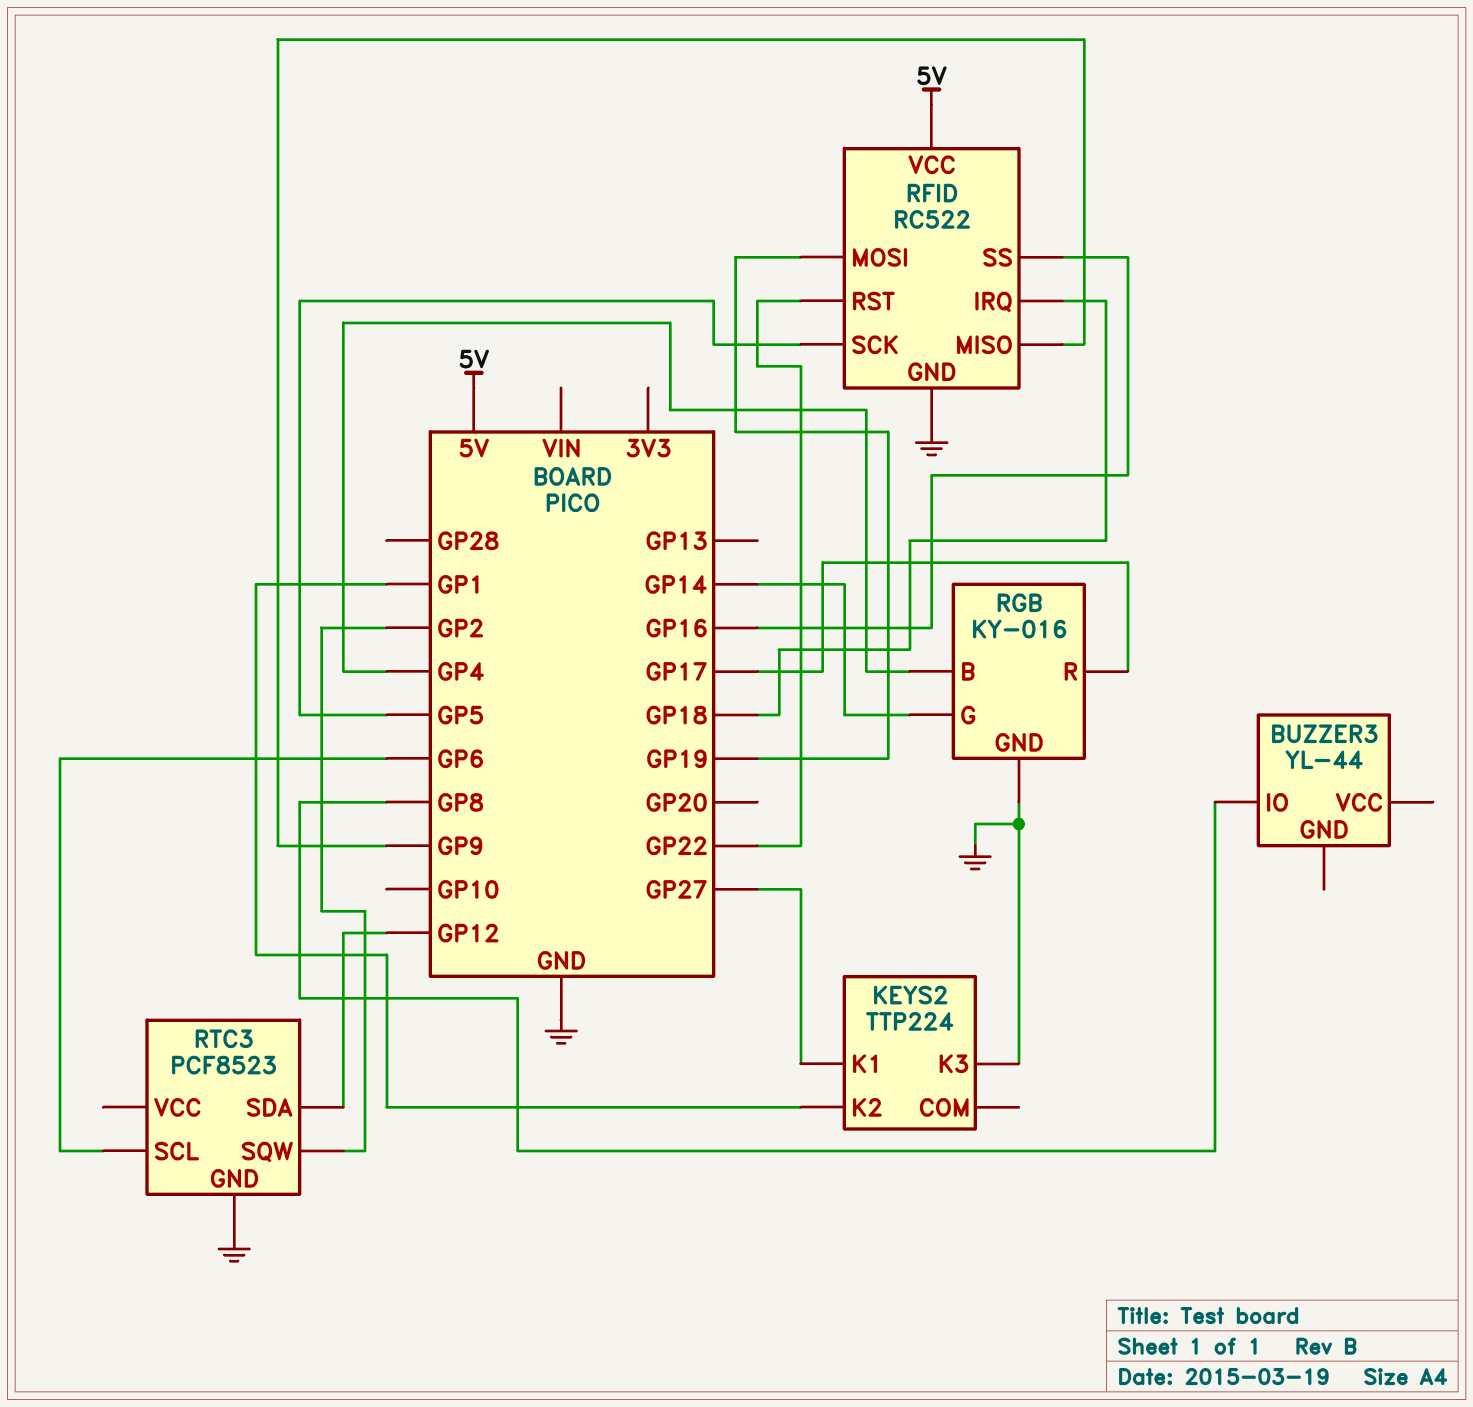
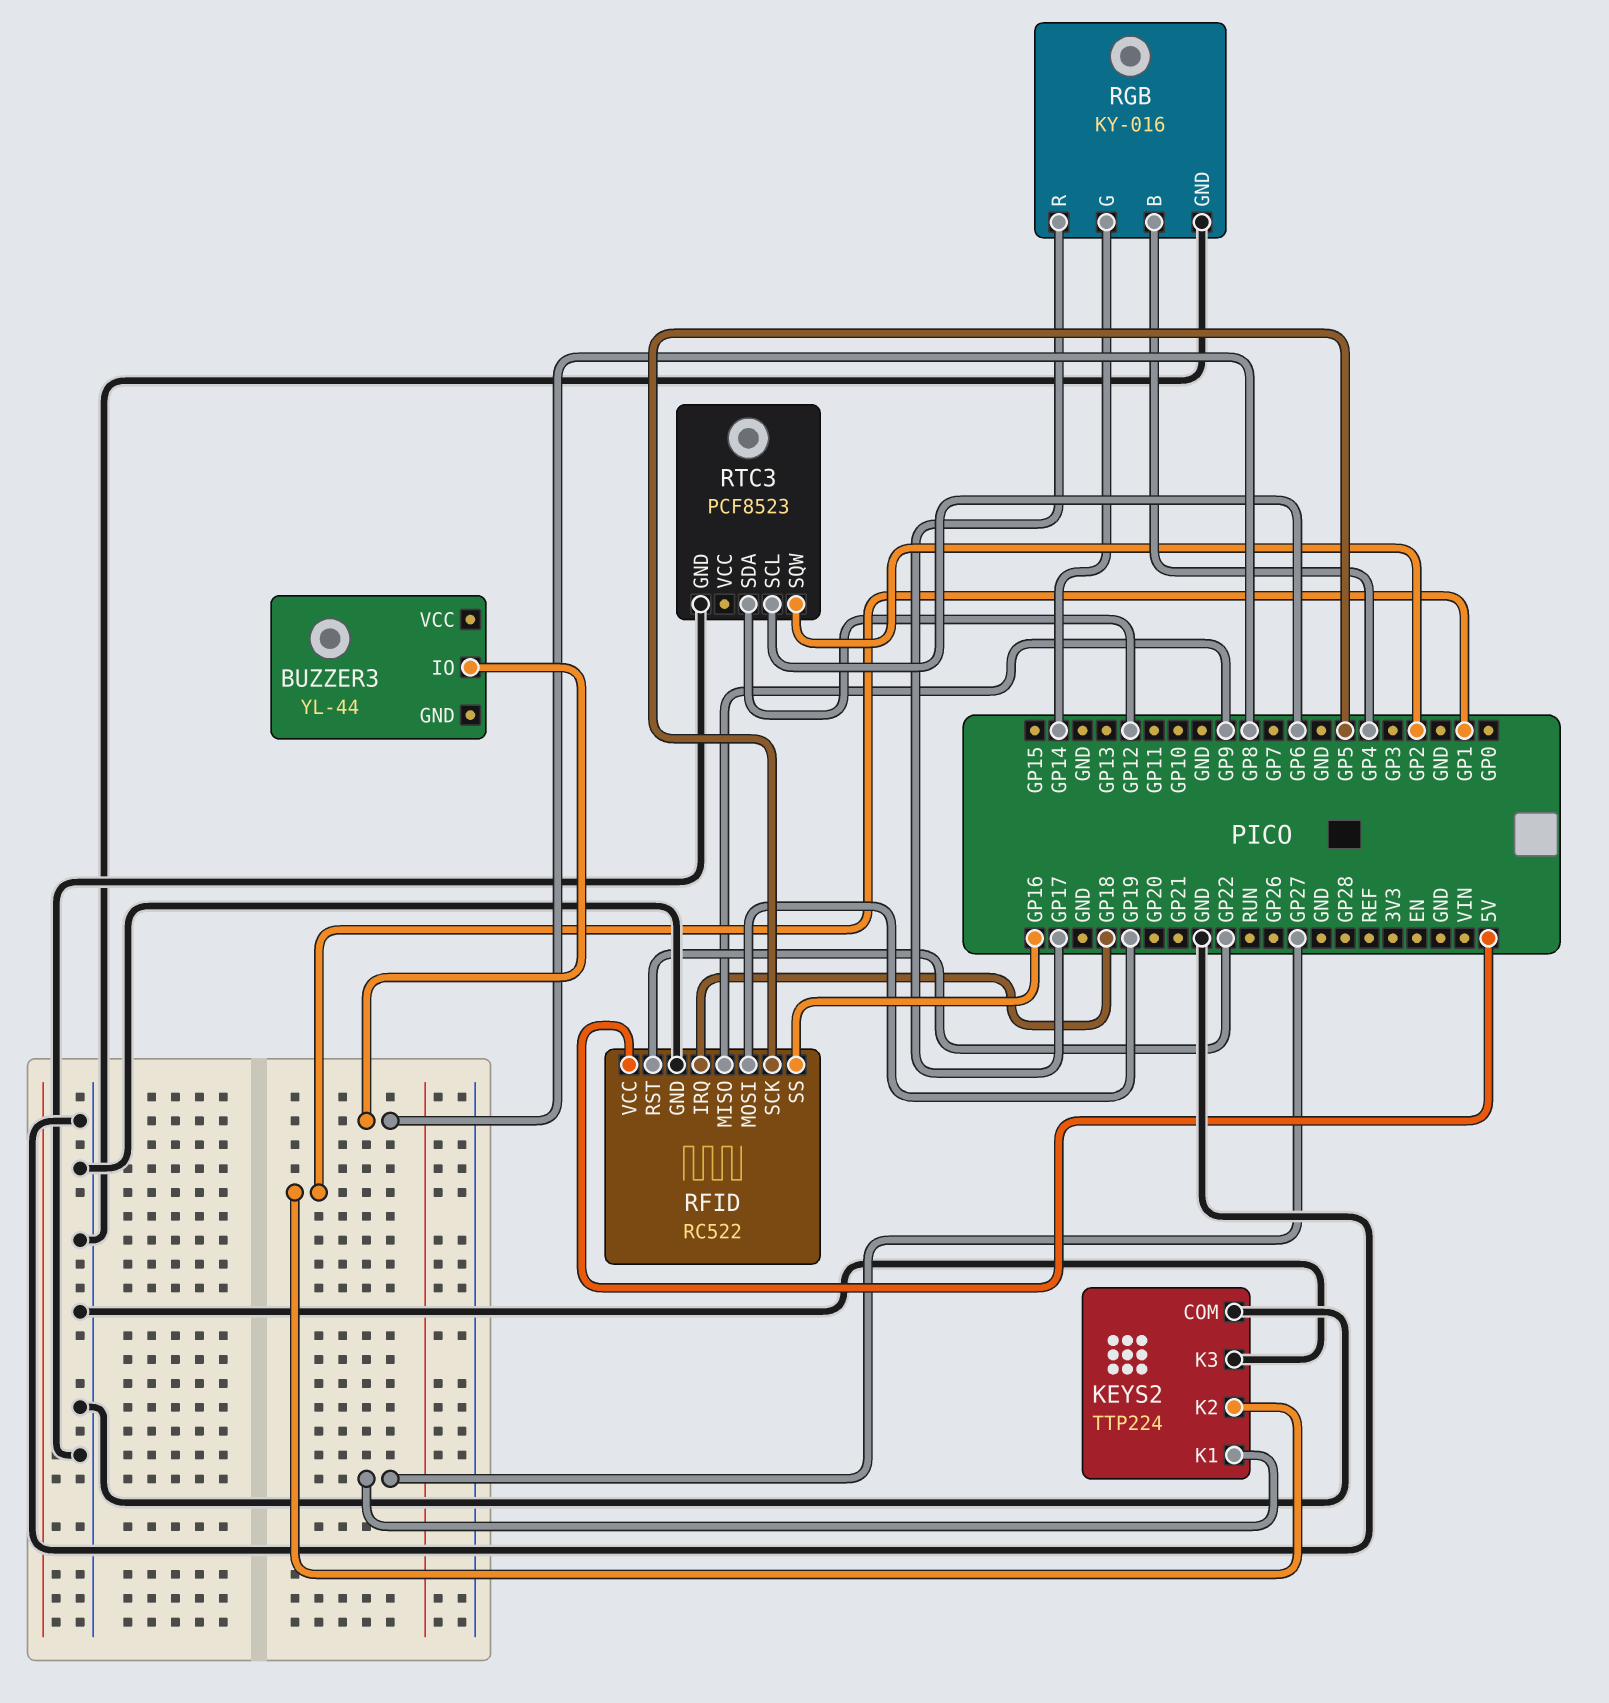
KEYS2 pin COM: none -> GND

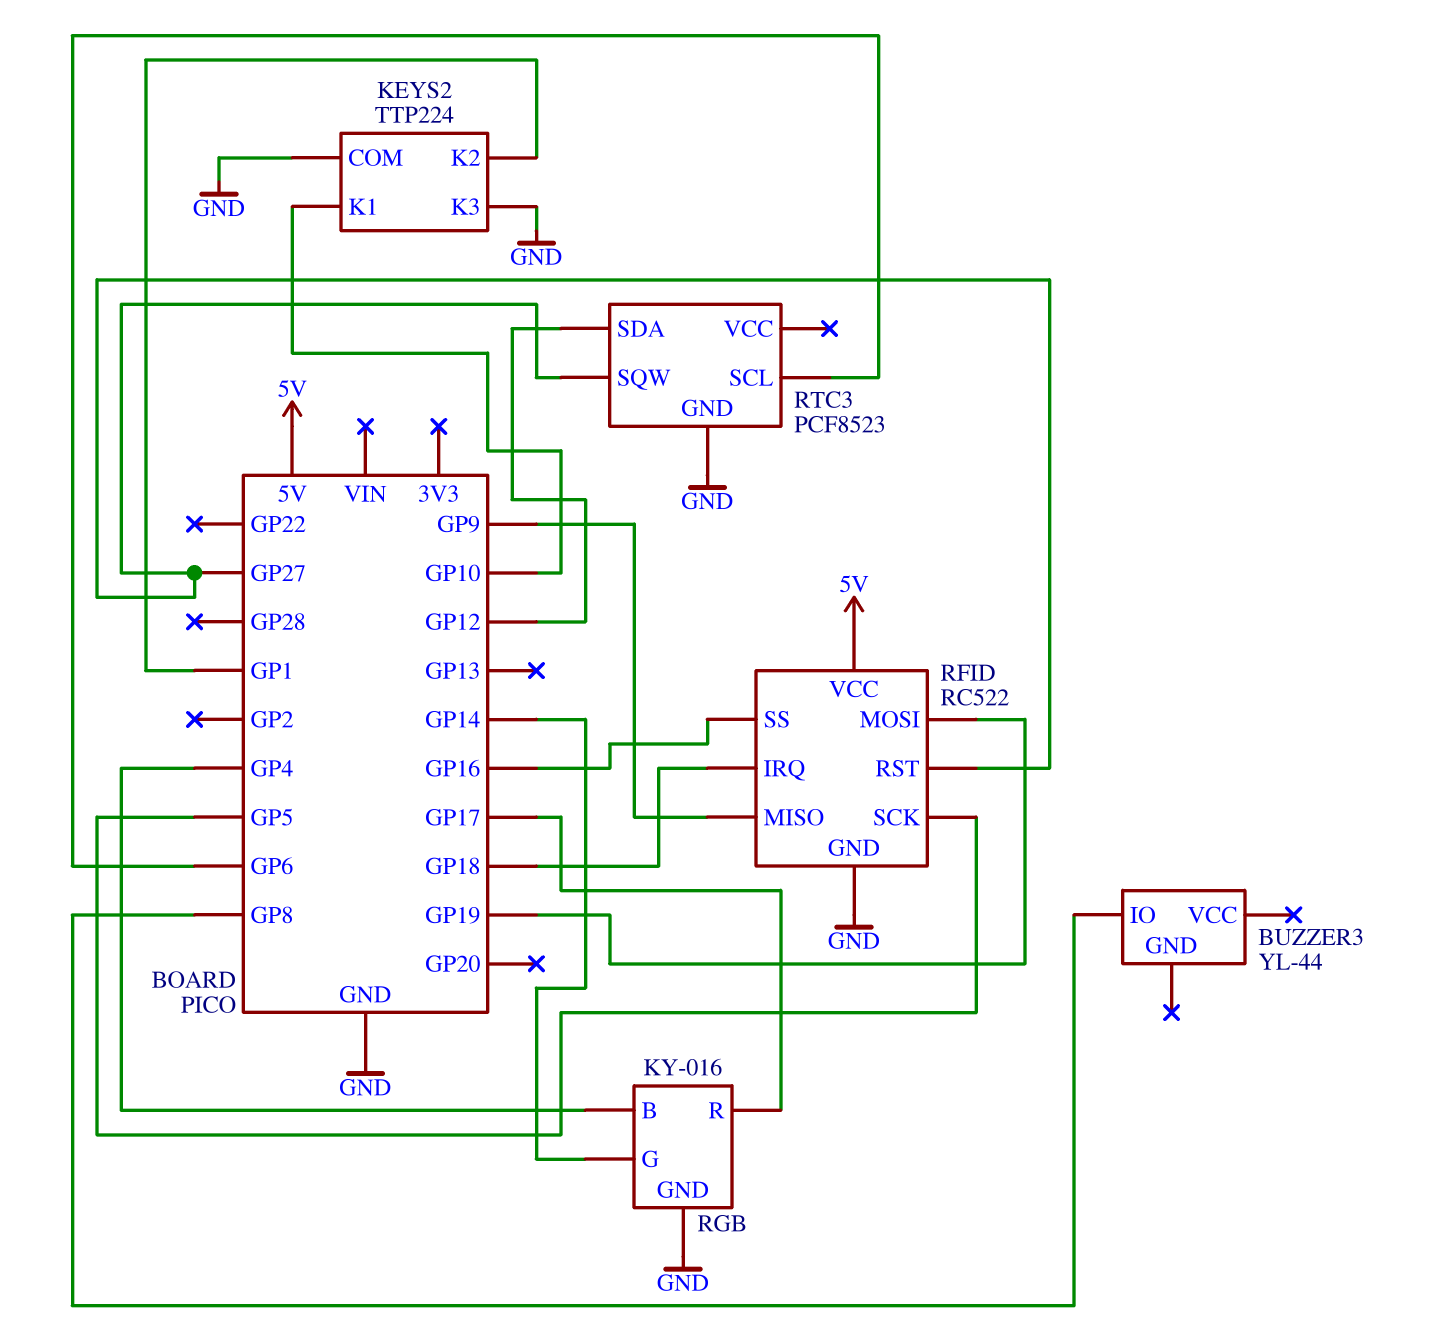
KEYS2 pin K1: GP27 -> GP10
RFID pin RST: GP22 -> GP27
RTC3 pin SQW: GP2 -> GP27

